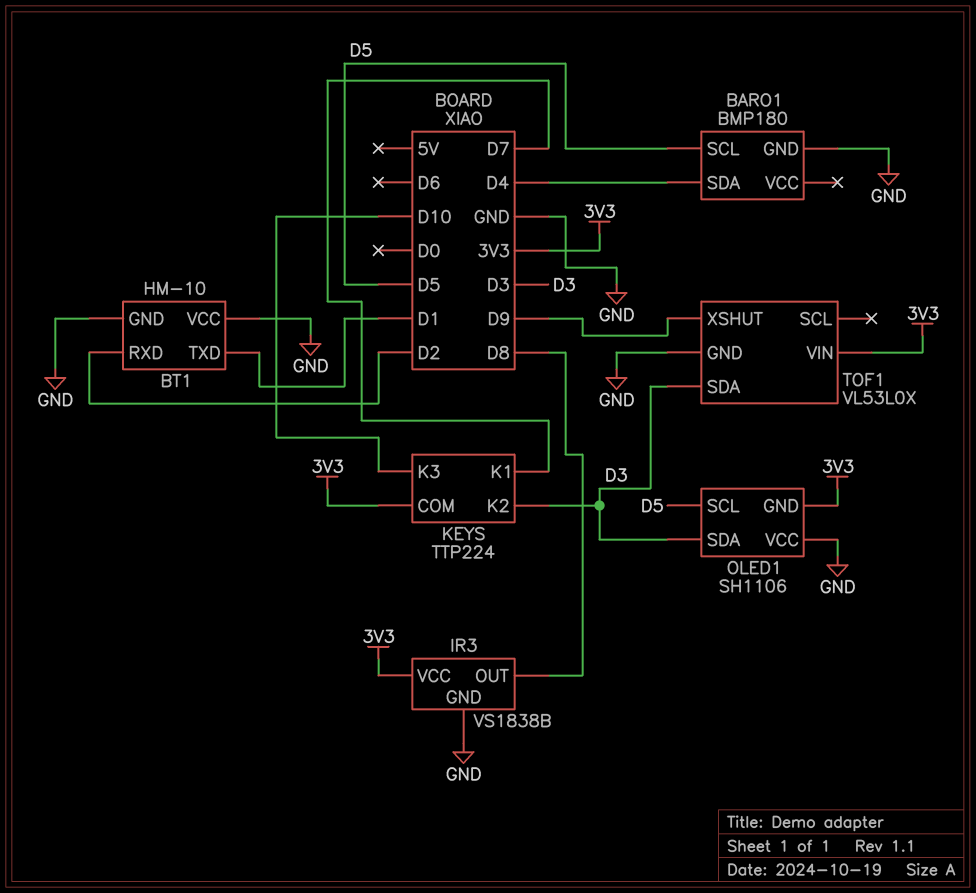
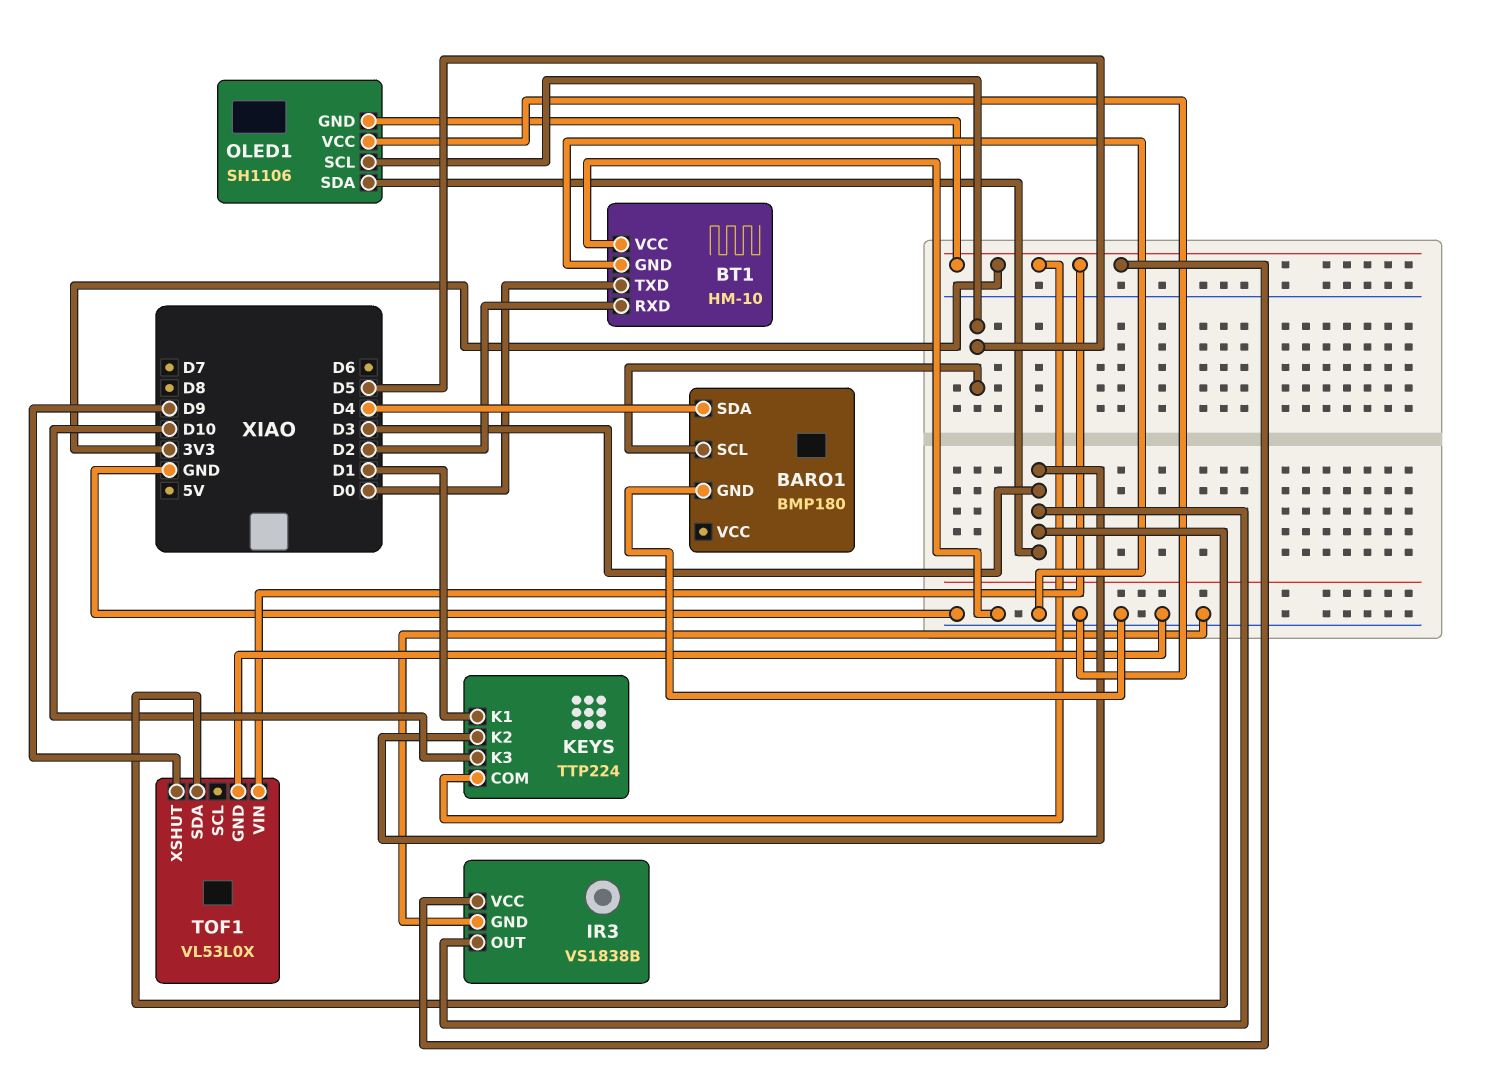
BT1 pin TXD: D1 -> D0
IR3 pin OUT: D8 -> D3
KEYS pin K1: D7 -> D1

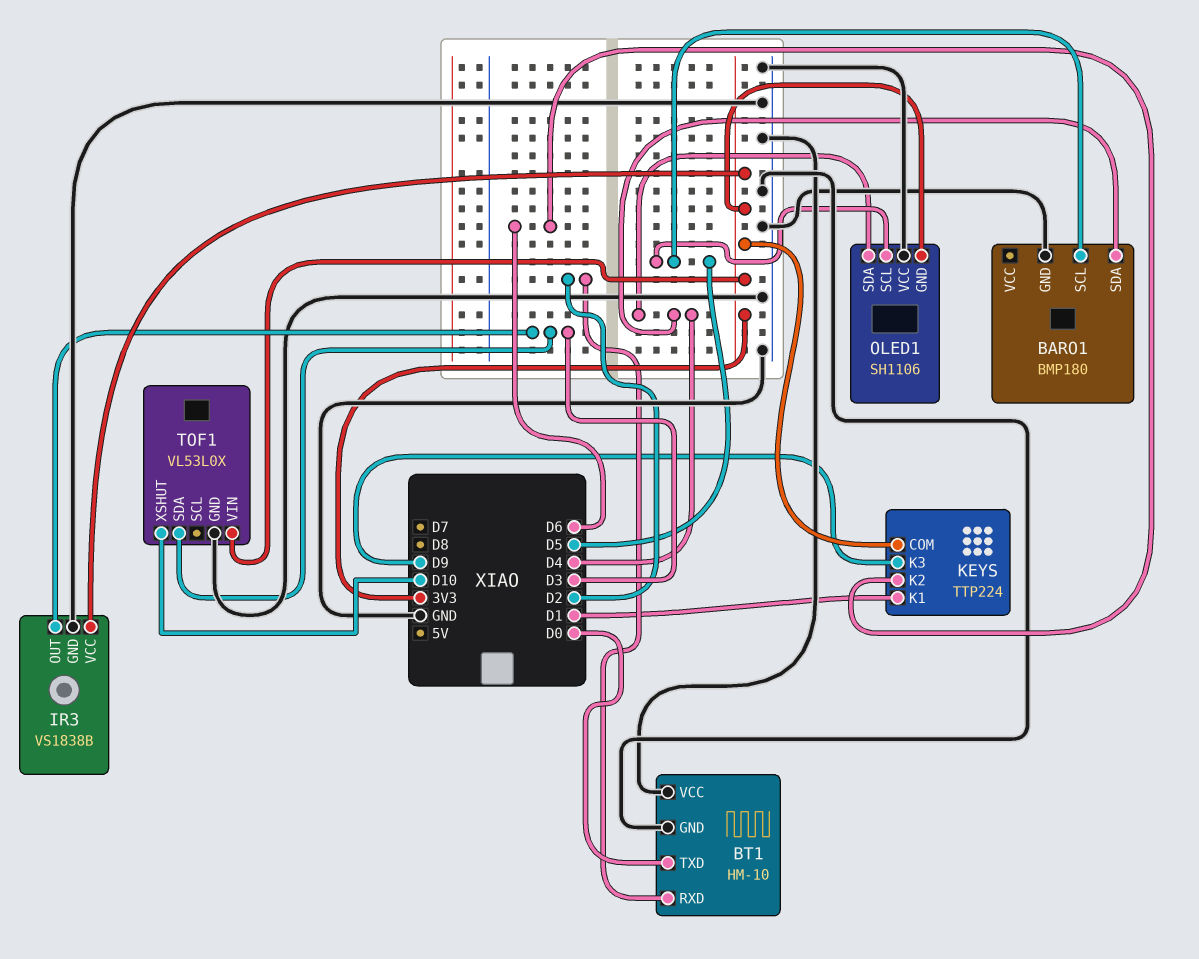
KEYS pin K2: D3 -> D6
KEYS pin K3: D10 -> D9
OLED1 pin SDA: D3 -> D4
TOF1 pin XSHUT: D9 -> D10

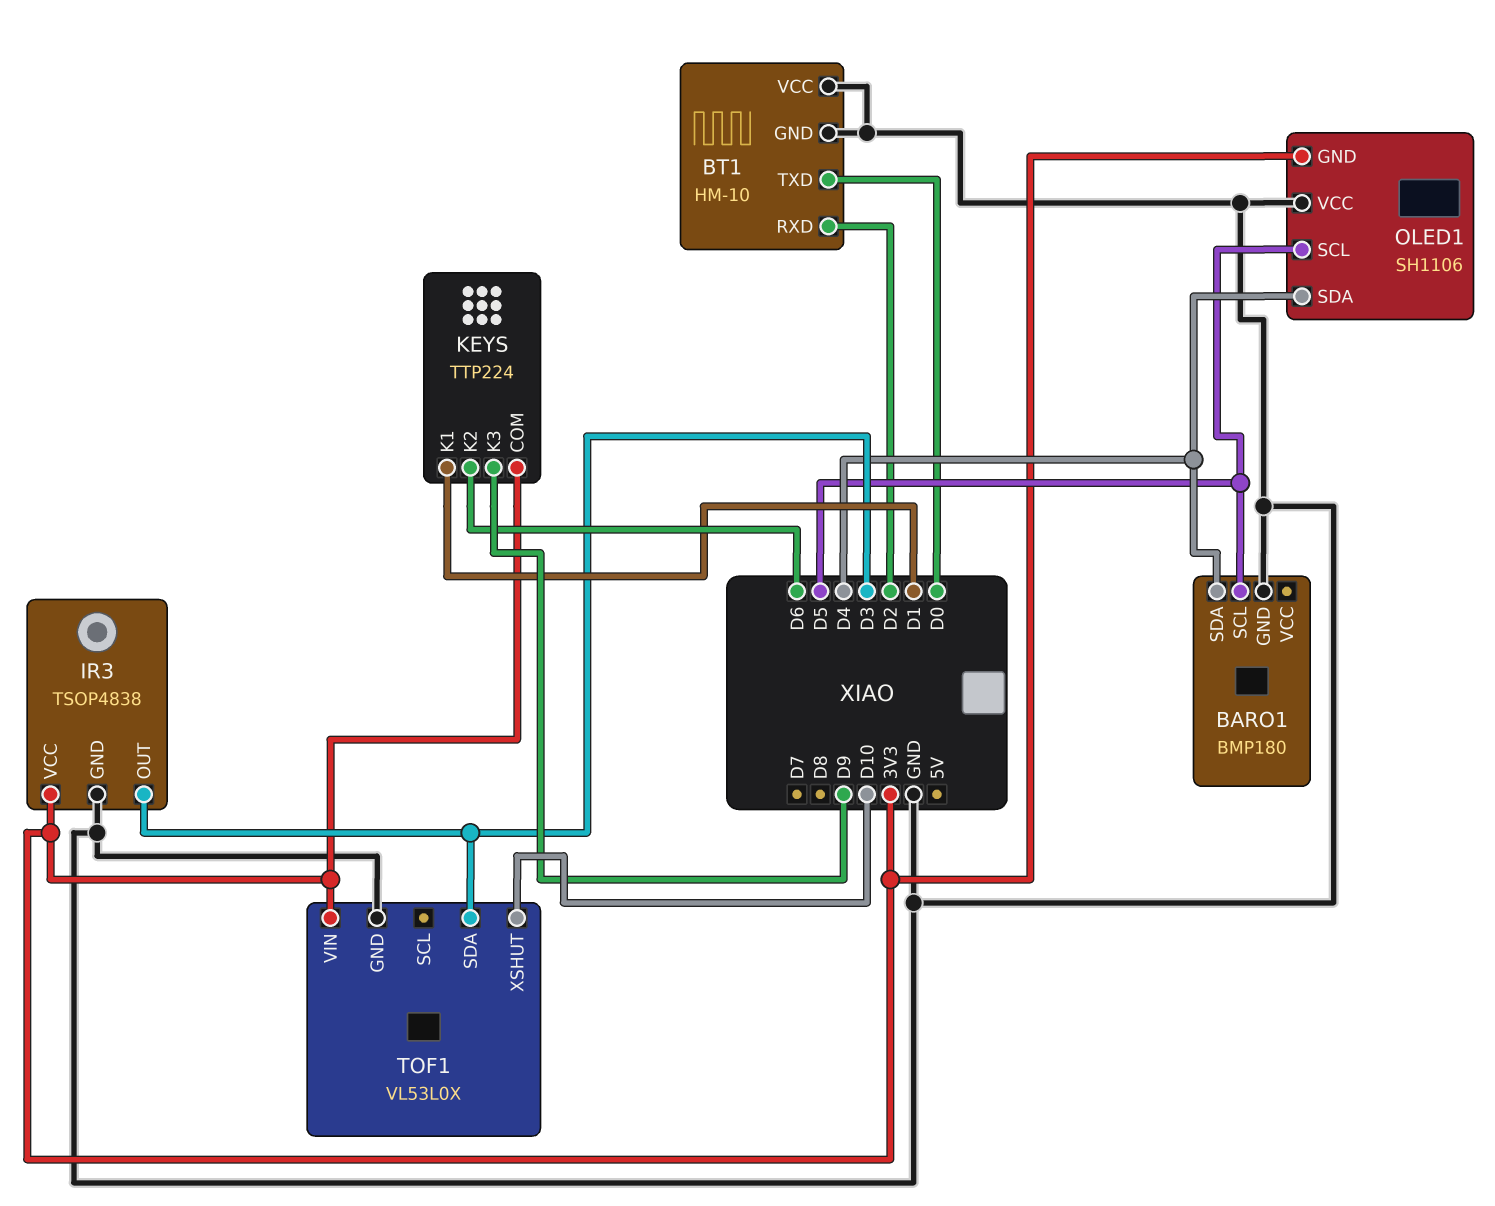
IR3: VS1838B -> TSOP4838

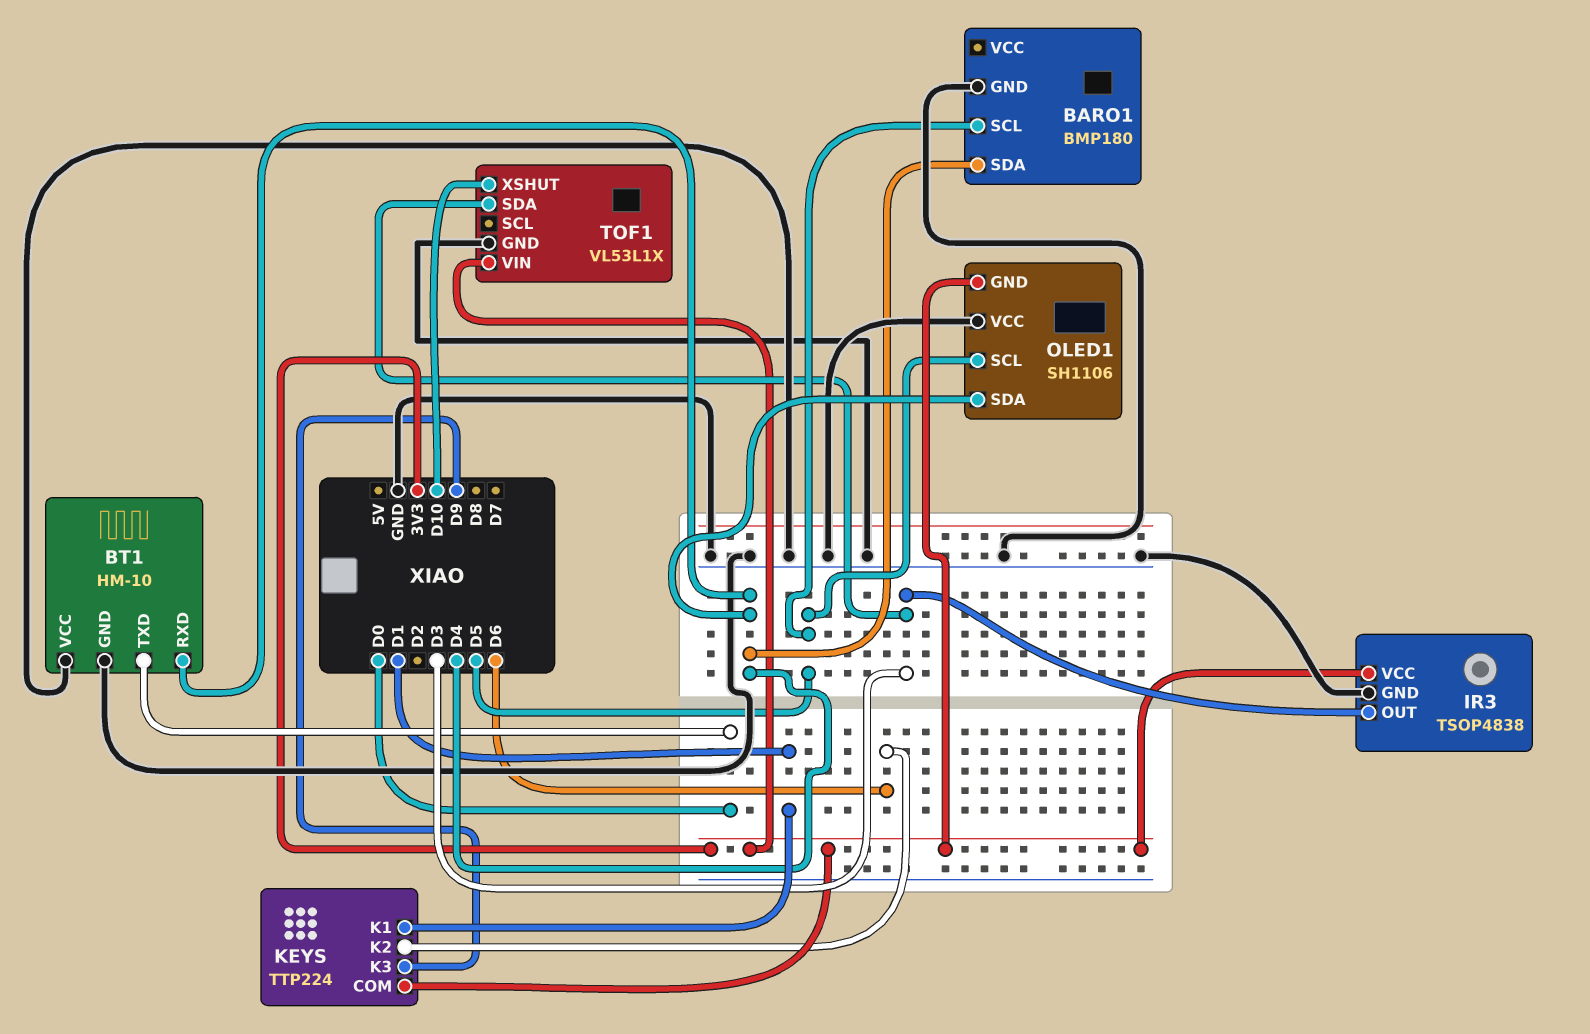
BT1 pin RXD: D2 -> D4
TOF1: VL53L0X -> VL53L1X

